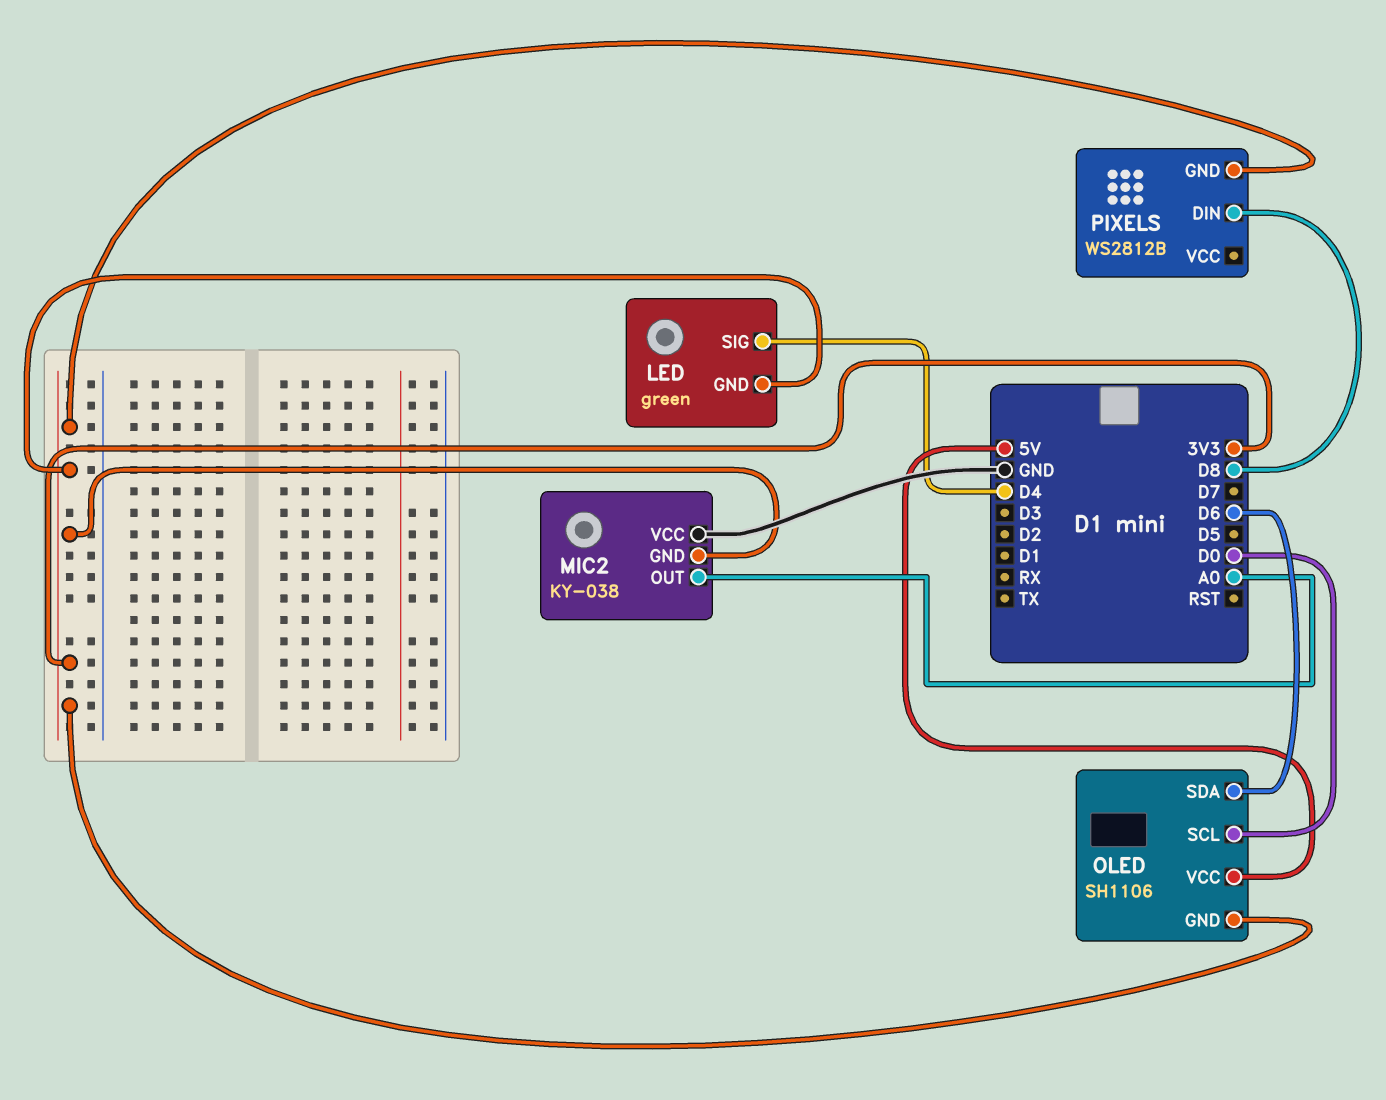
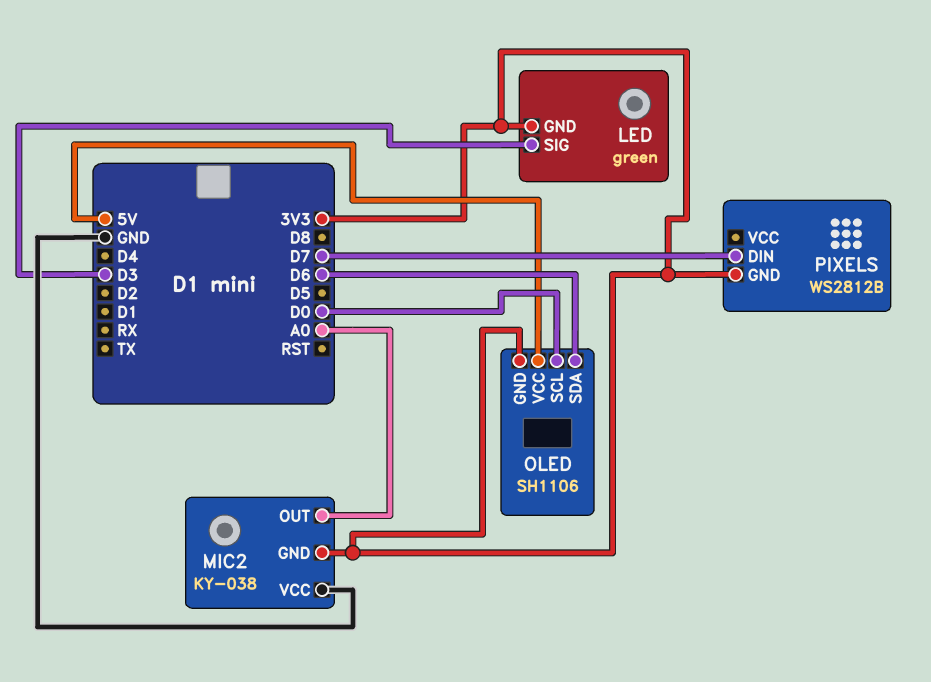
LED pin SIG: D4 -> D3
PIXELS pin DIN: D8 -> D7

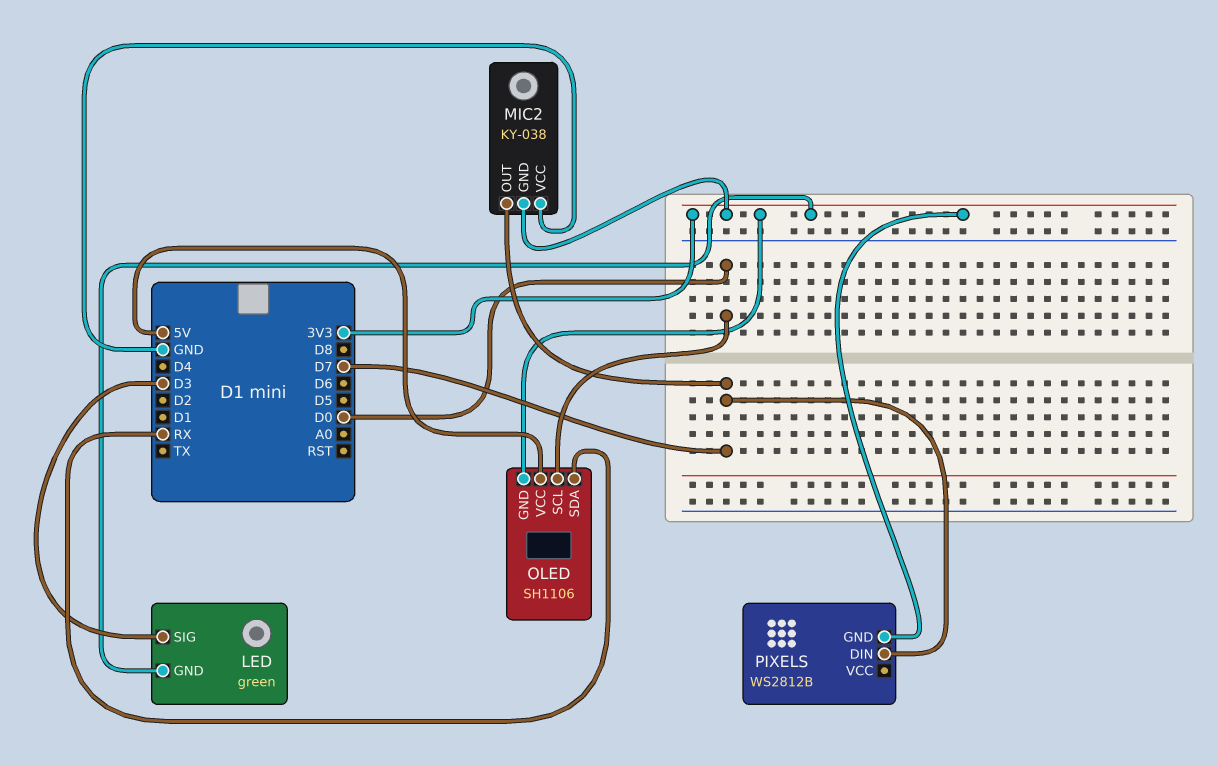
MIC2 pin OUT: A0 -> D7
OLED pin SDA: D6 -> RX

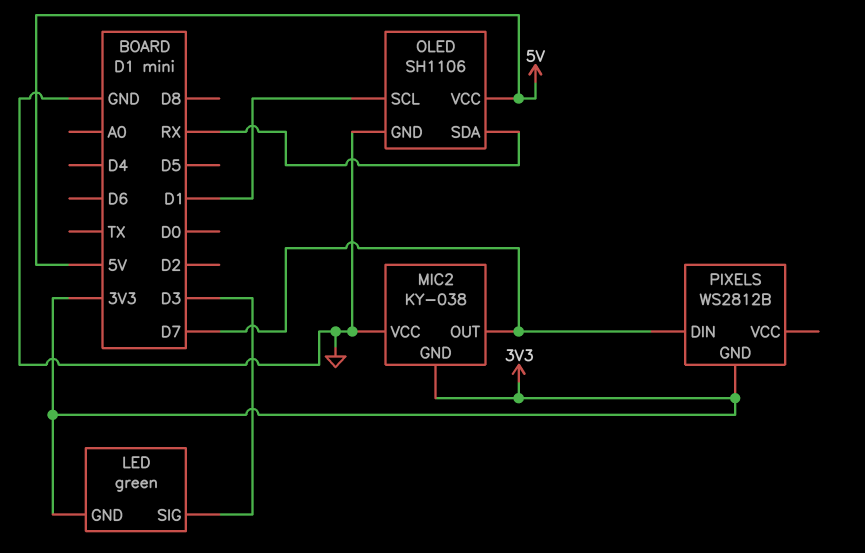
OLED pin GND: 3V3 -> GND
OLED pin SCL: D0 -> D1

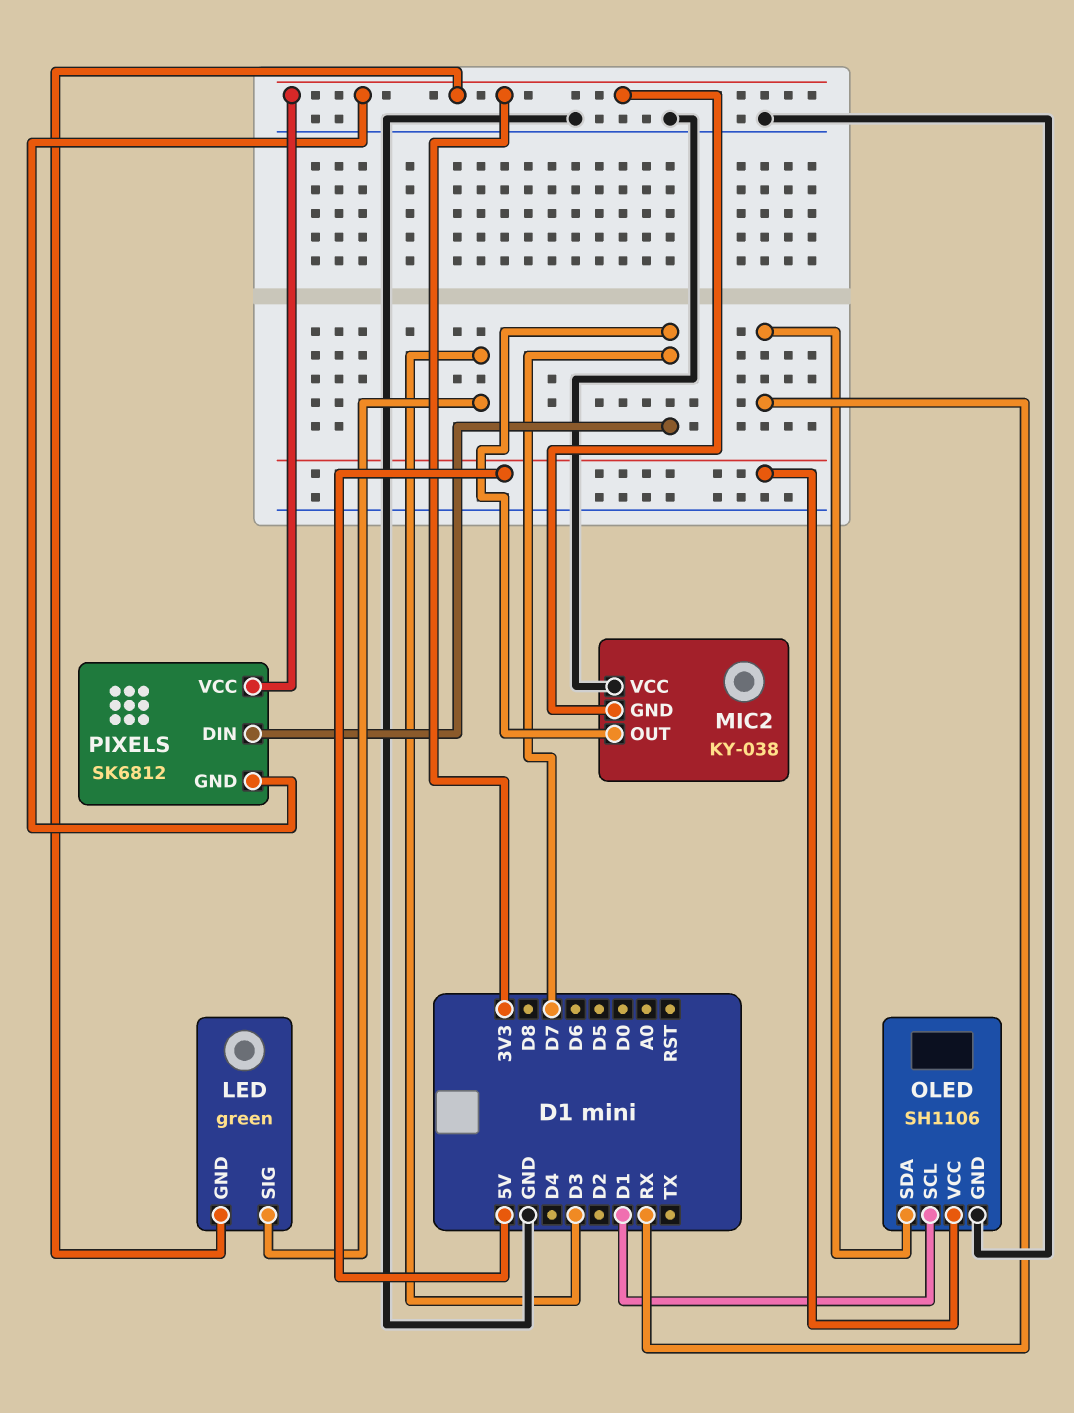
PIXELS: WS2812B -> SK6812
PIXELS pin VCC: none -> 3V3

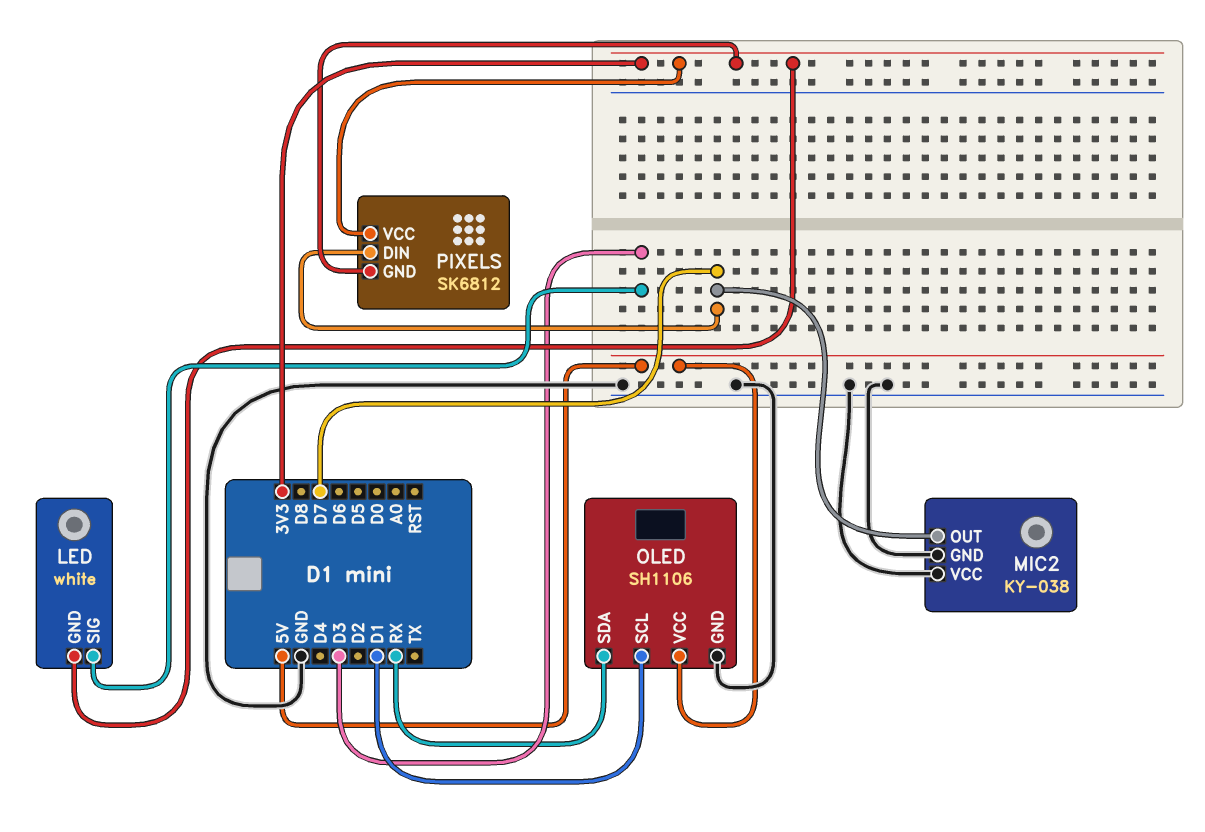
LED: green -> white
MIC2 pin GND: 3V3 -> GND

